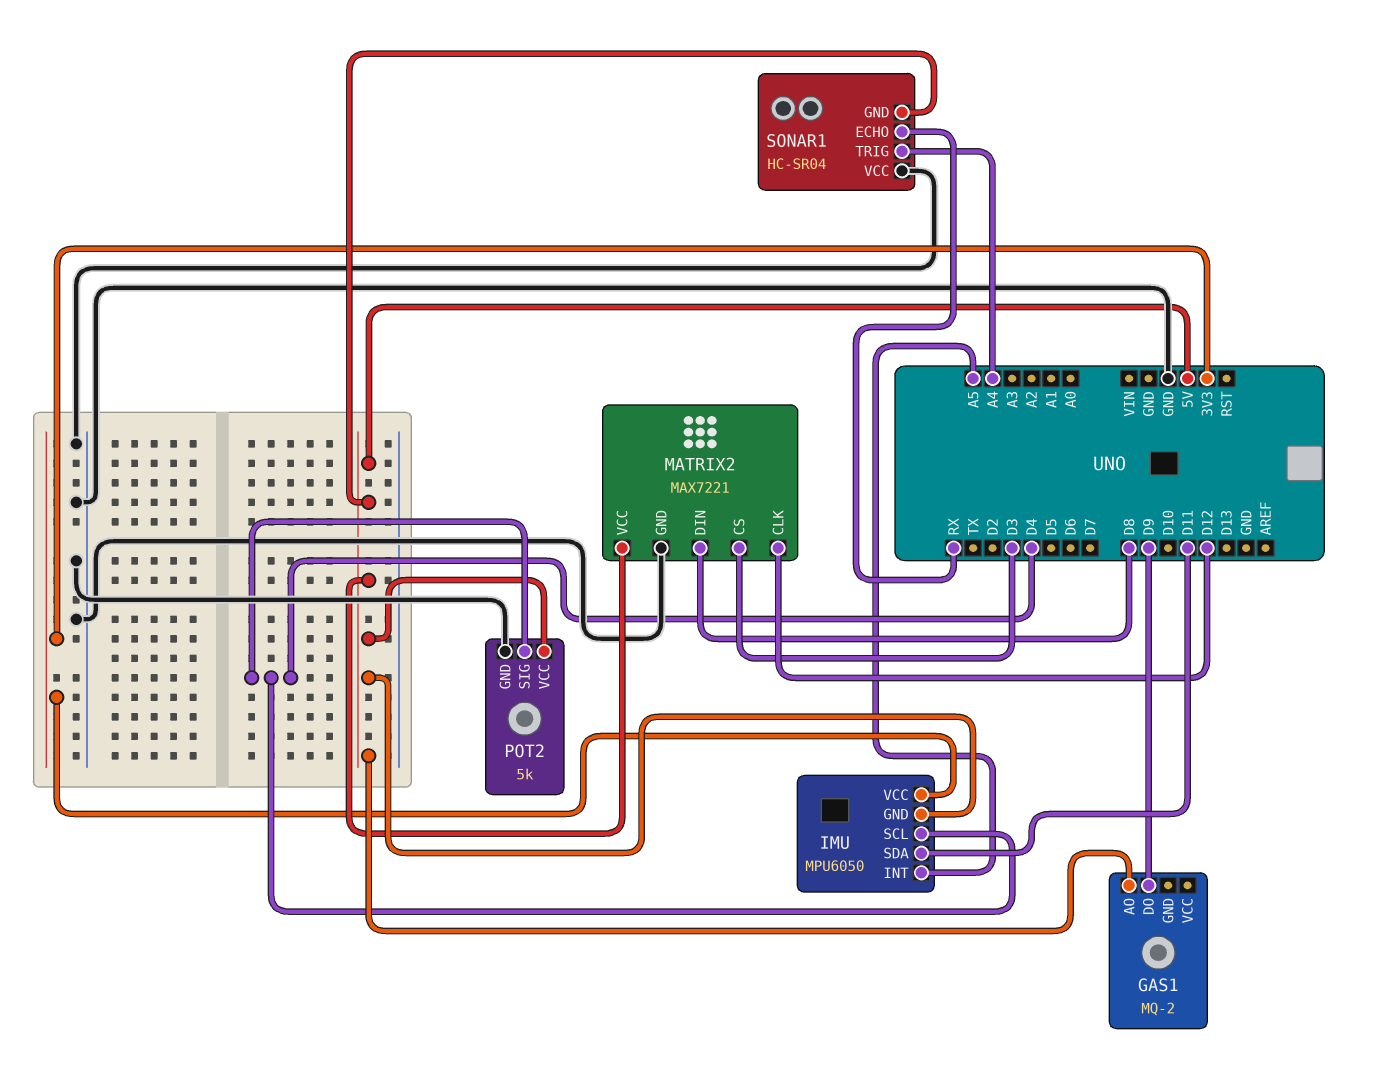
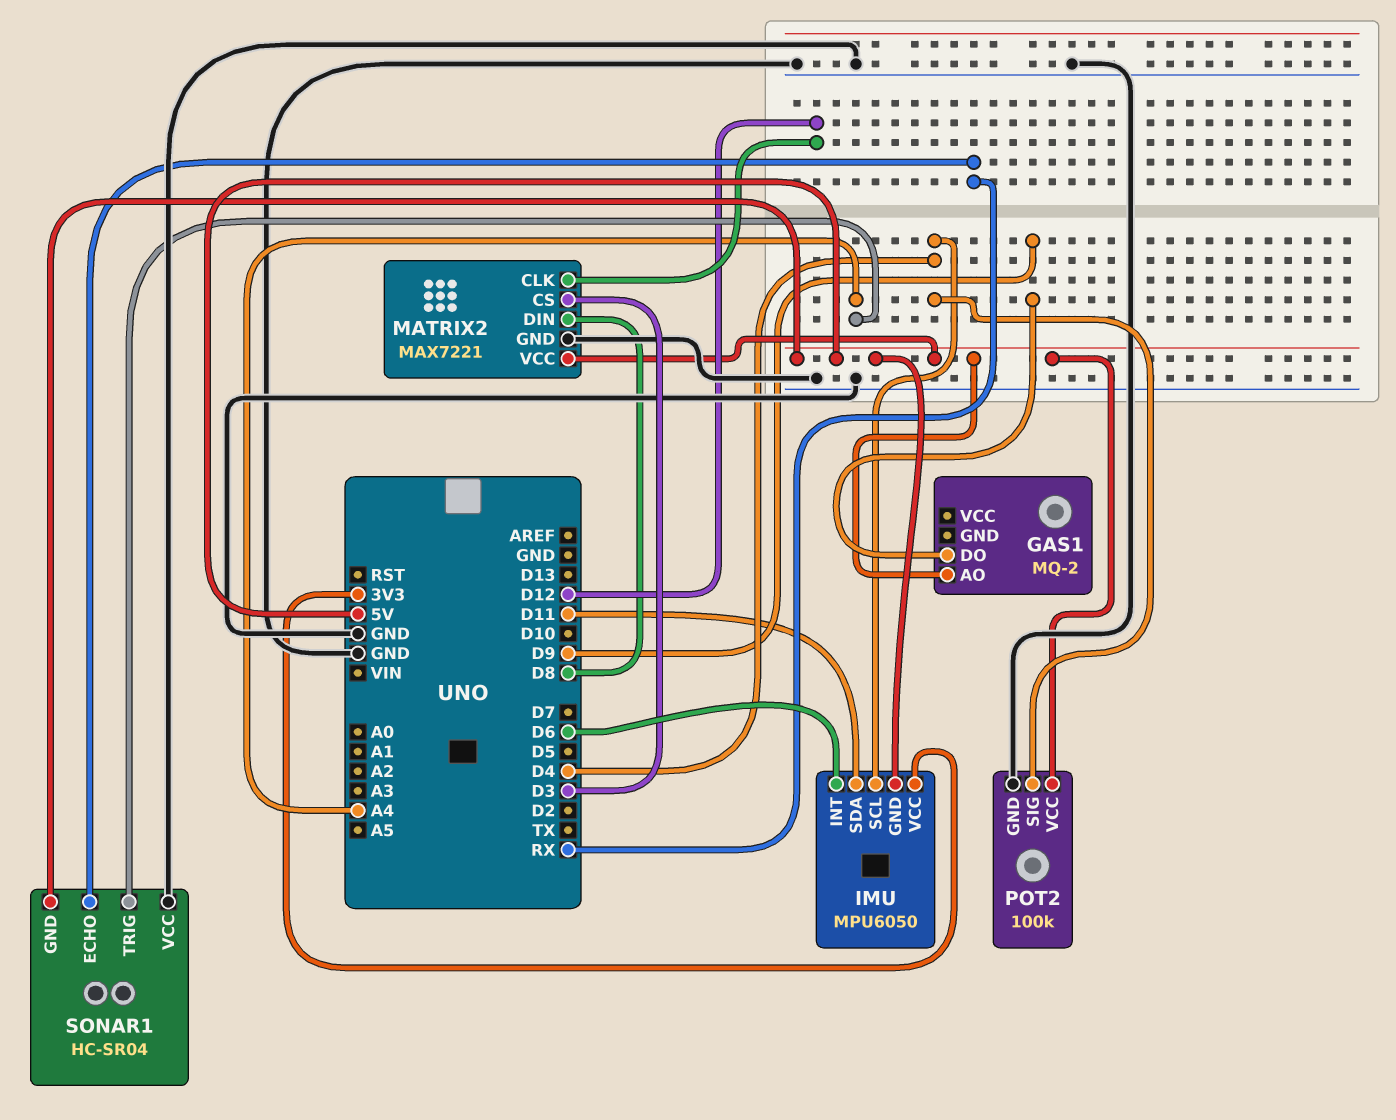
IMU pin INT: A5 -> D6
POT2: 5k -> 100k

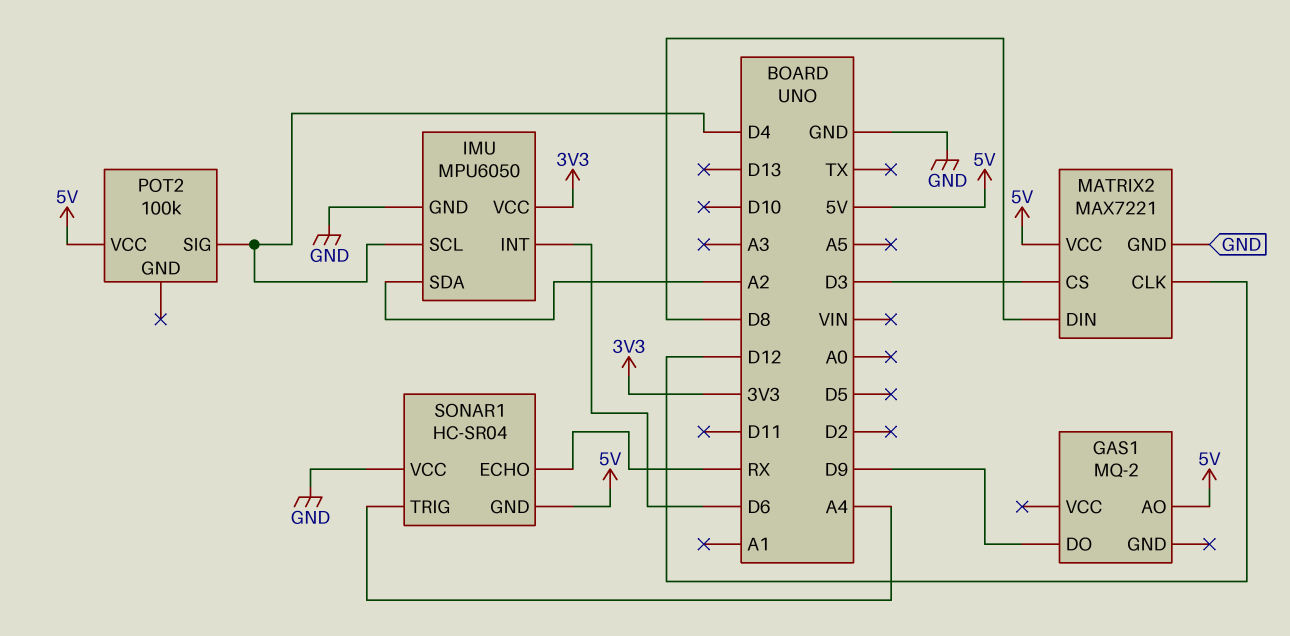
IMU pin GND: 5V -> GND
IMU pin SDA: D11 -> A2
POT2 pin GND: GND -> none

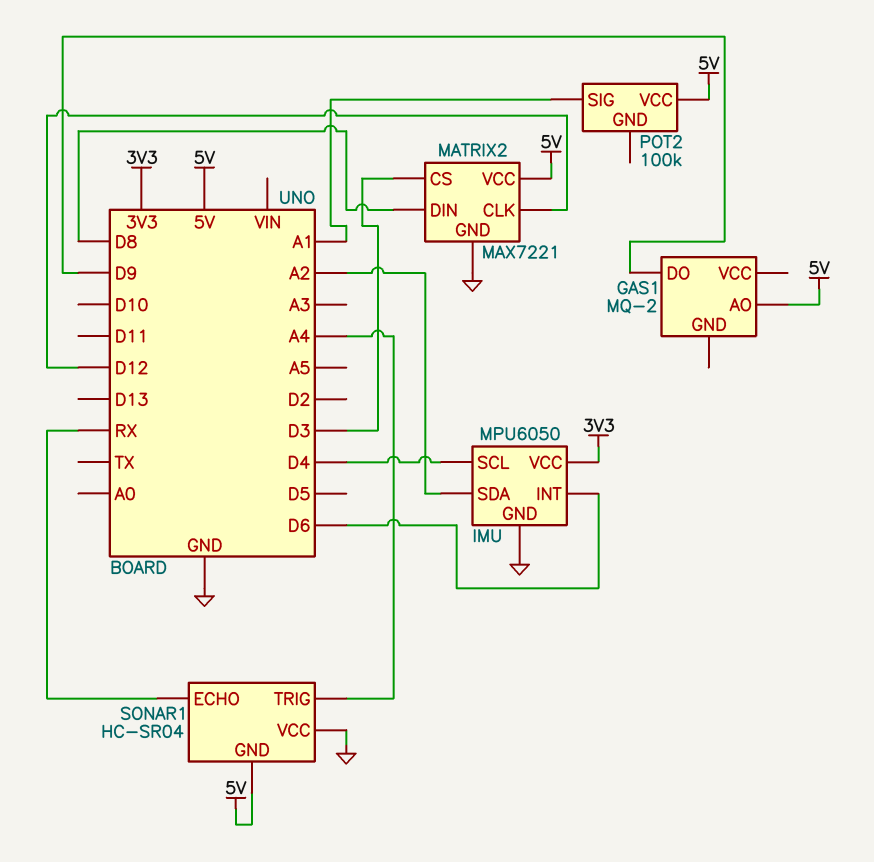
POT2 pin SIG: D4 -> A1

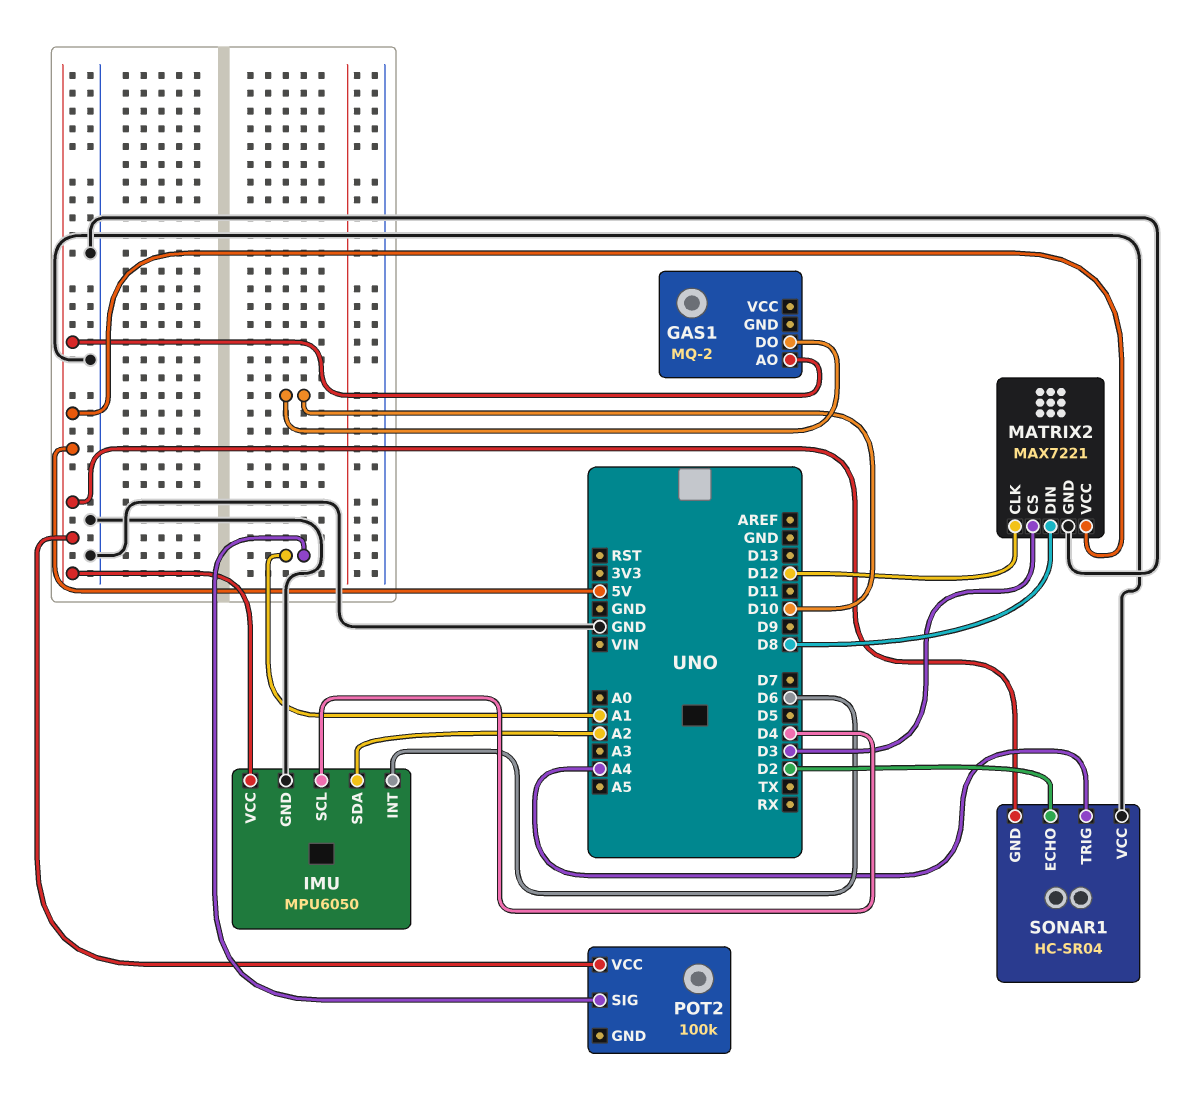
GAS1 pin DO: D9 -> D10
IMU pin VCC: 3V3 -> 5V
SONAR1 pin ECHO: RX -> D2

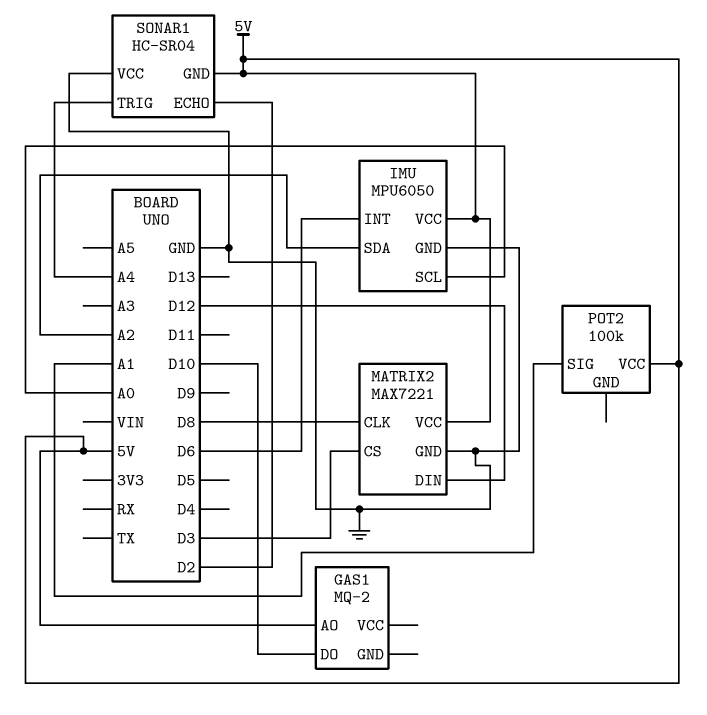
IMU pin SCL: D4 -> A0
MATRIX2 pin CLK: D12 -> D8
MATRIX2 pin DIN: D8 -> D12

